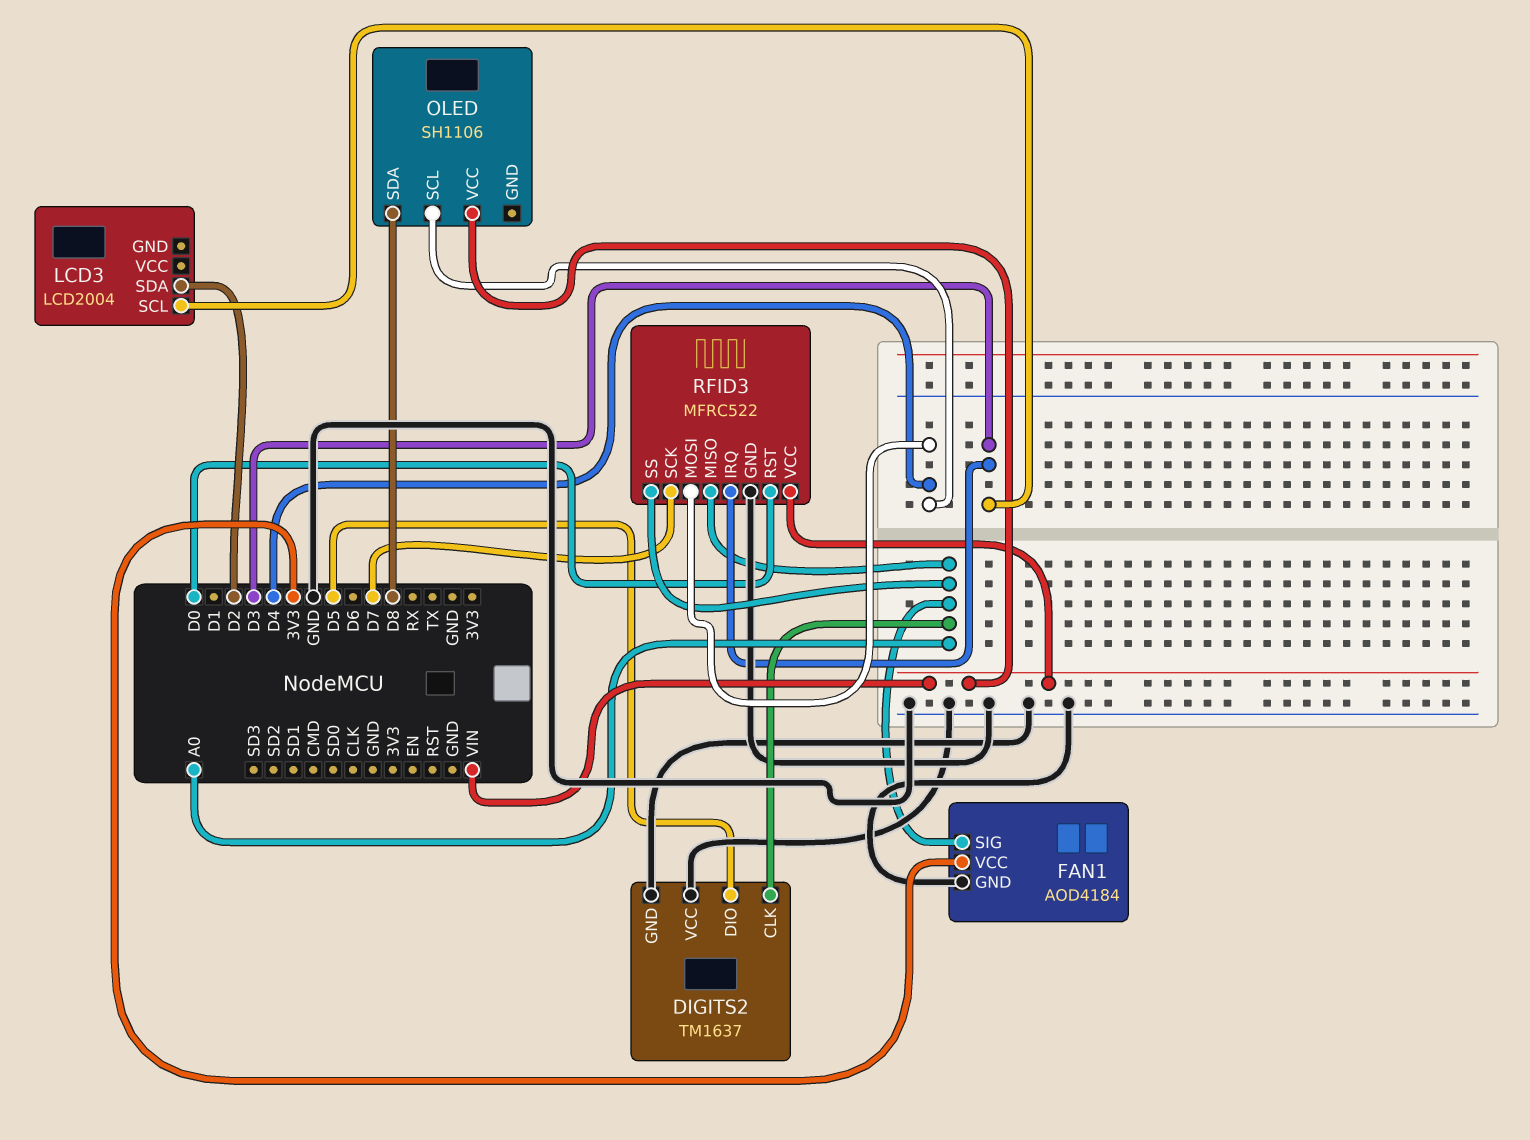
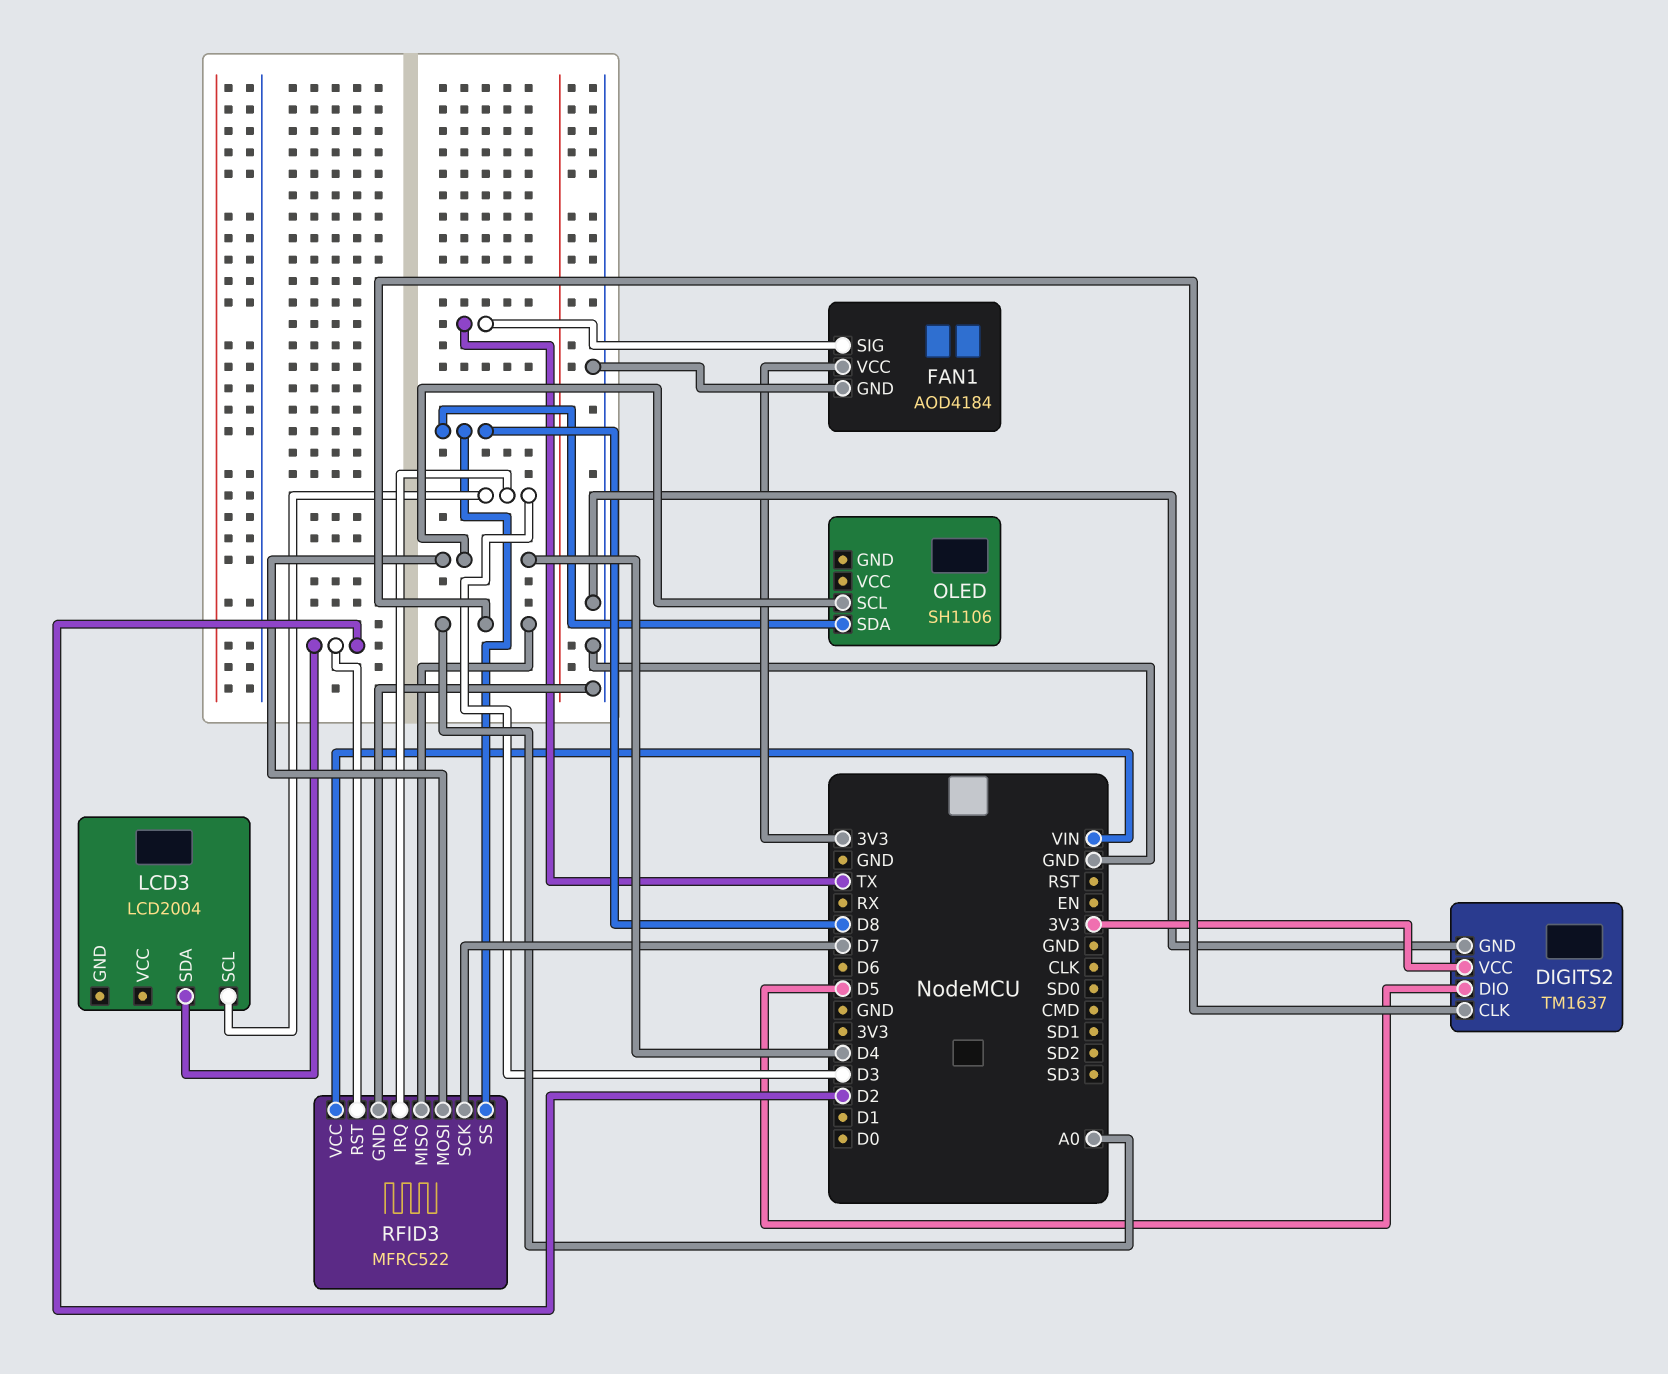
DIGITS2 pin VCC: GND -> 3V3
FAN1 pin SIG: A0 -> TX
OLED pin VCC: VIN -> none
RFID3 pin RST: D0 -> D2
RFID3 pin SS: A0 -> D8

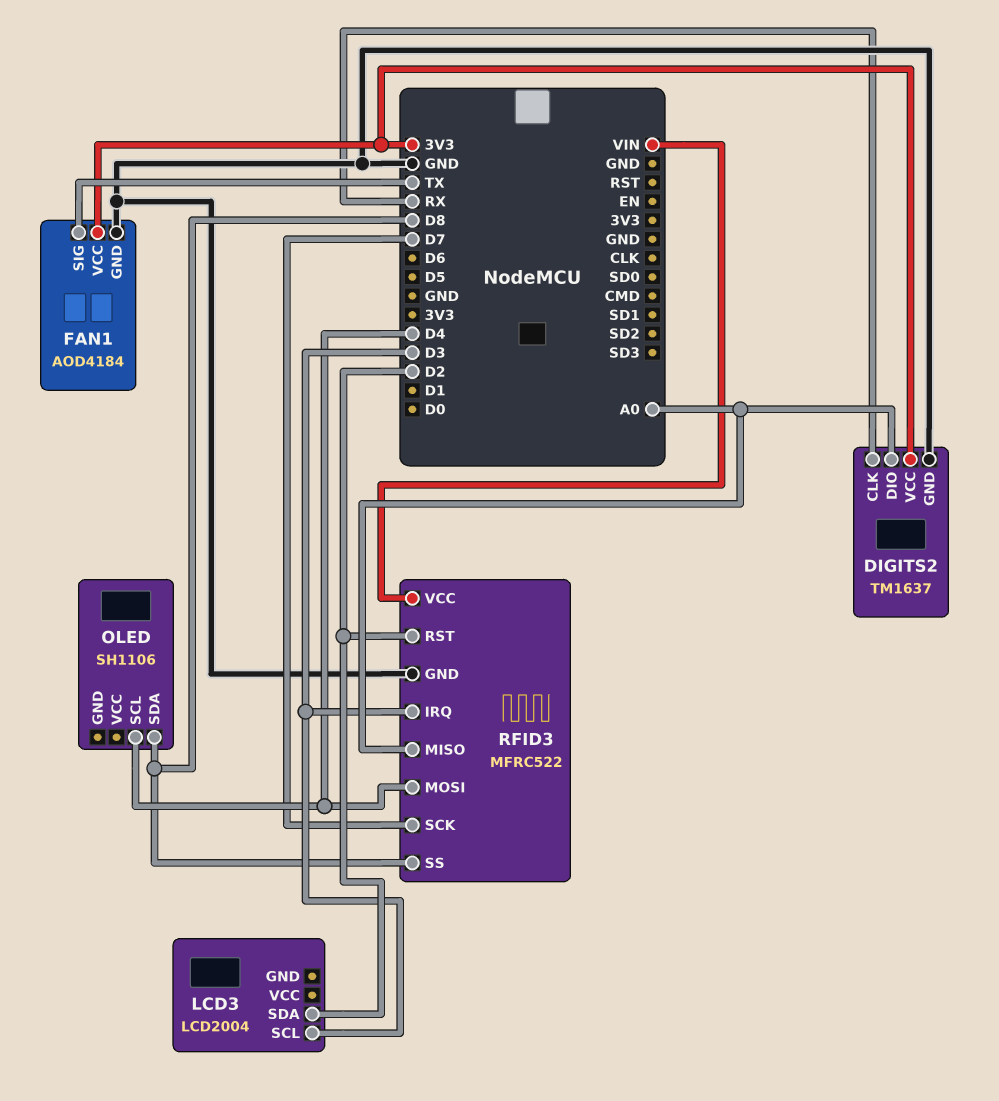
DIGITS2 pin CLK: A0 -> RX
DIGITS2 pin DIO: D5 -> A0

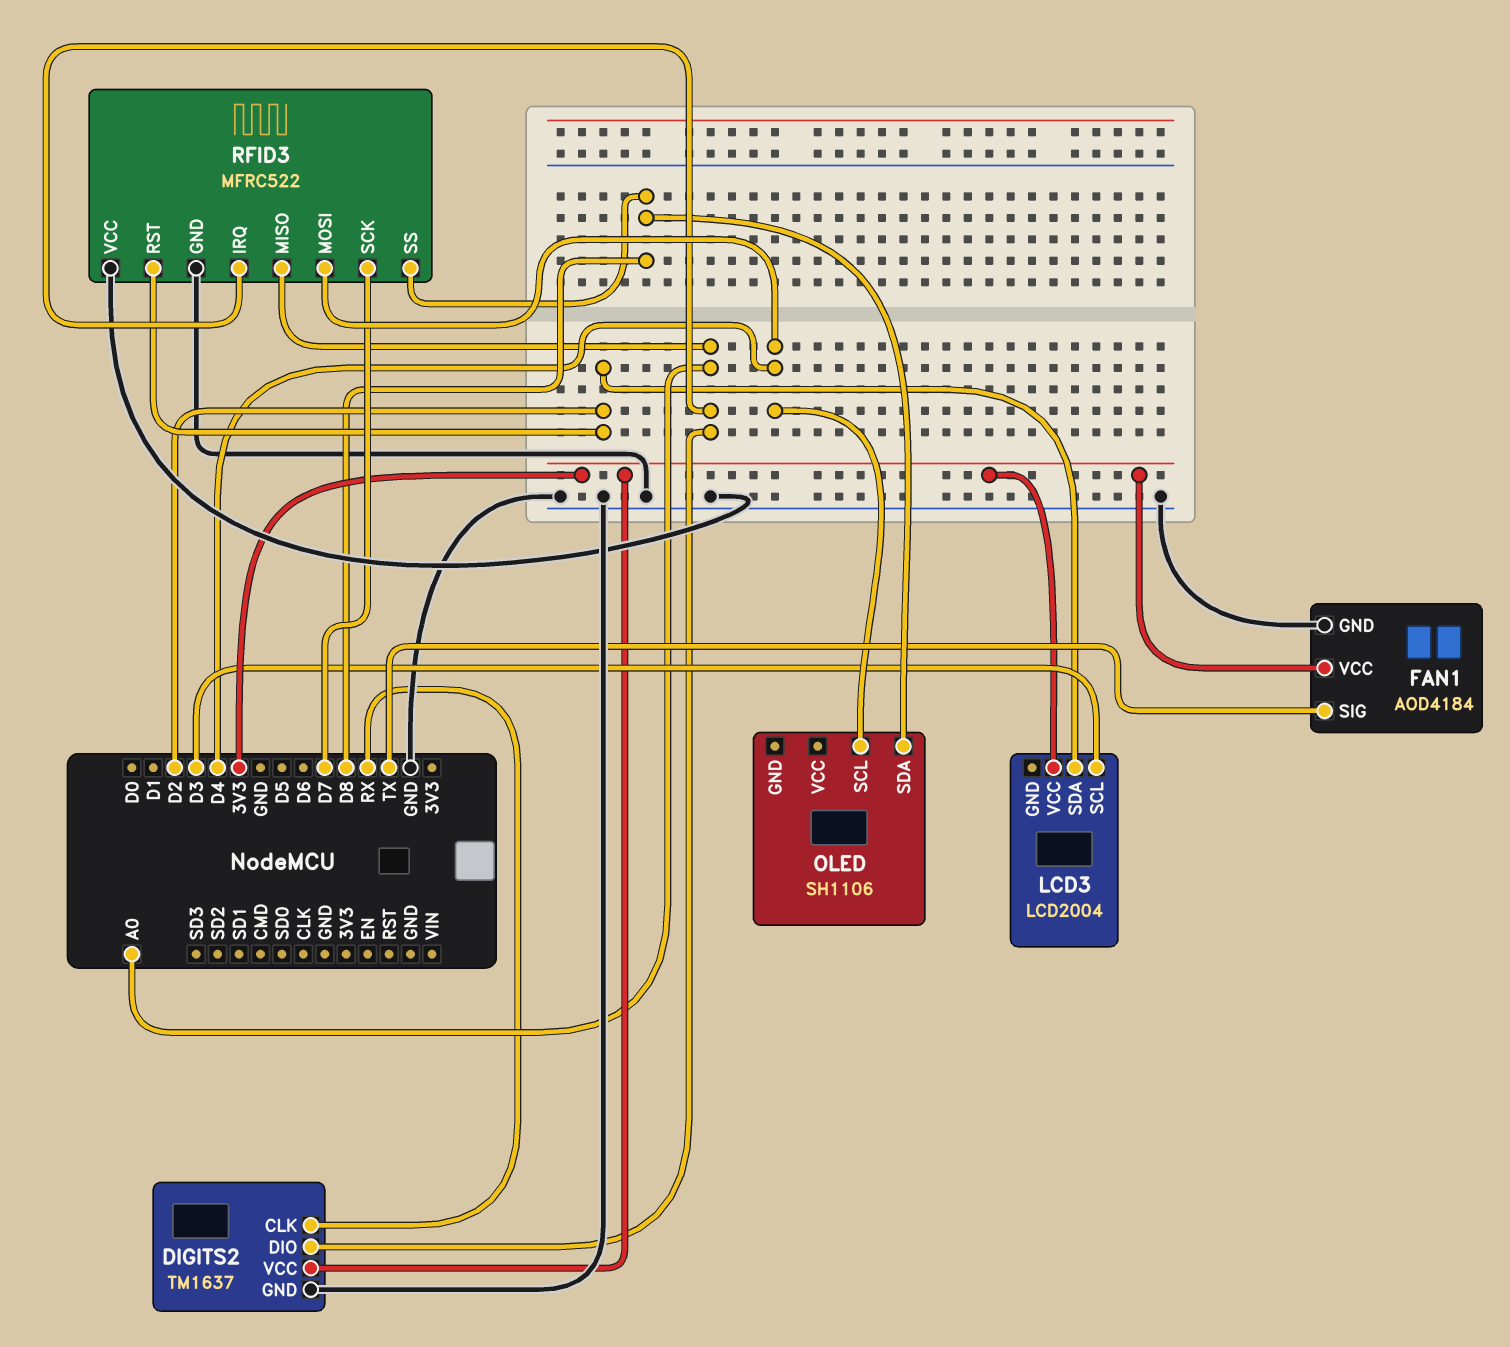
LCD3 pin VCC: none -> 3V3
RFID3 pin IRQ: D3 -> A0
RFID3 pin VCC: VIN -> GND

